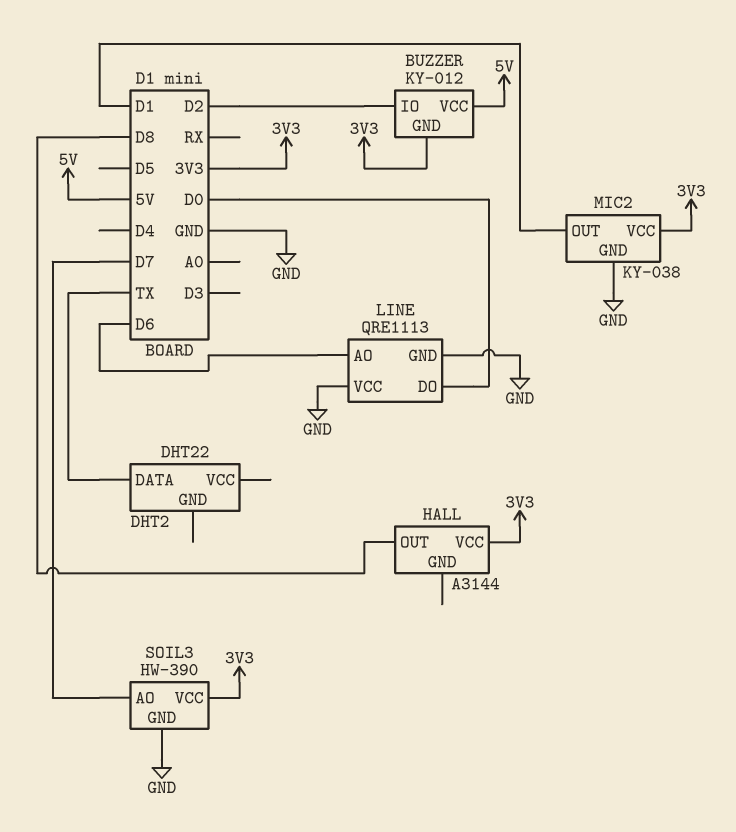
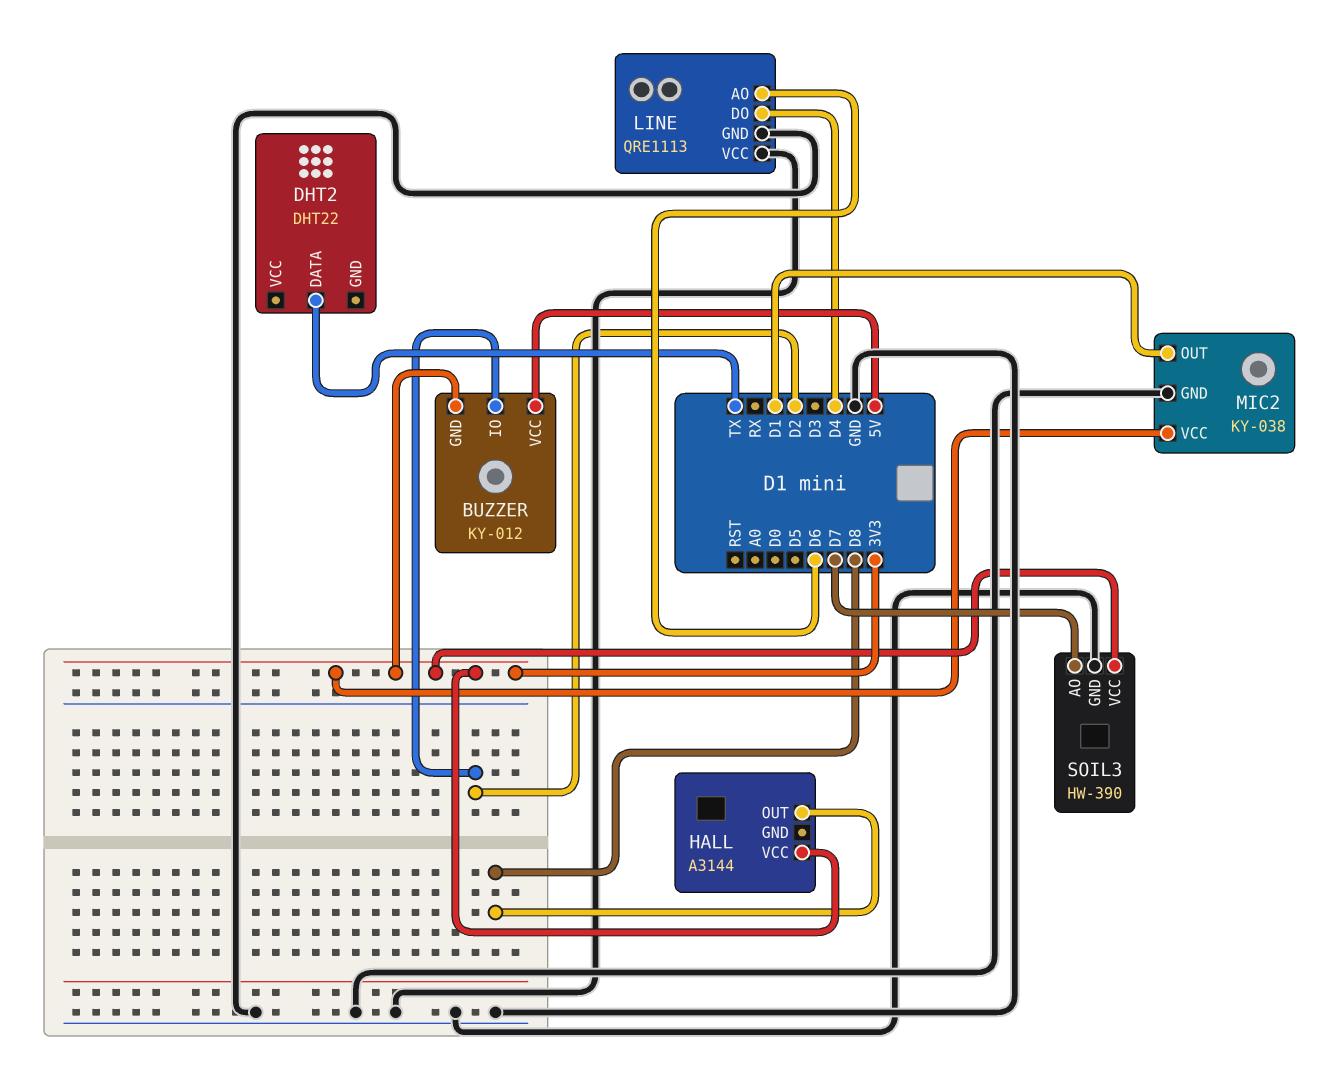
LINE pin DO: D0 -> D4

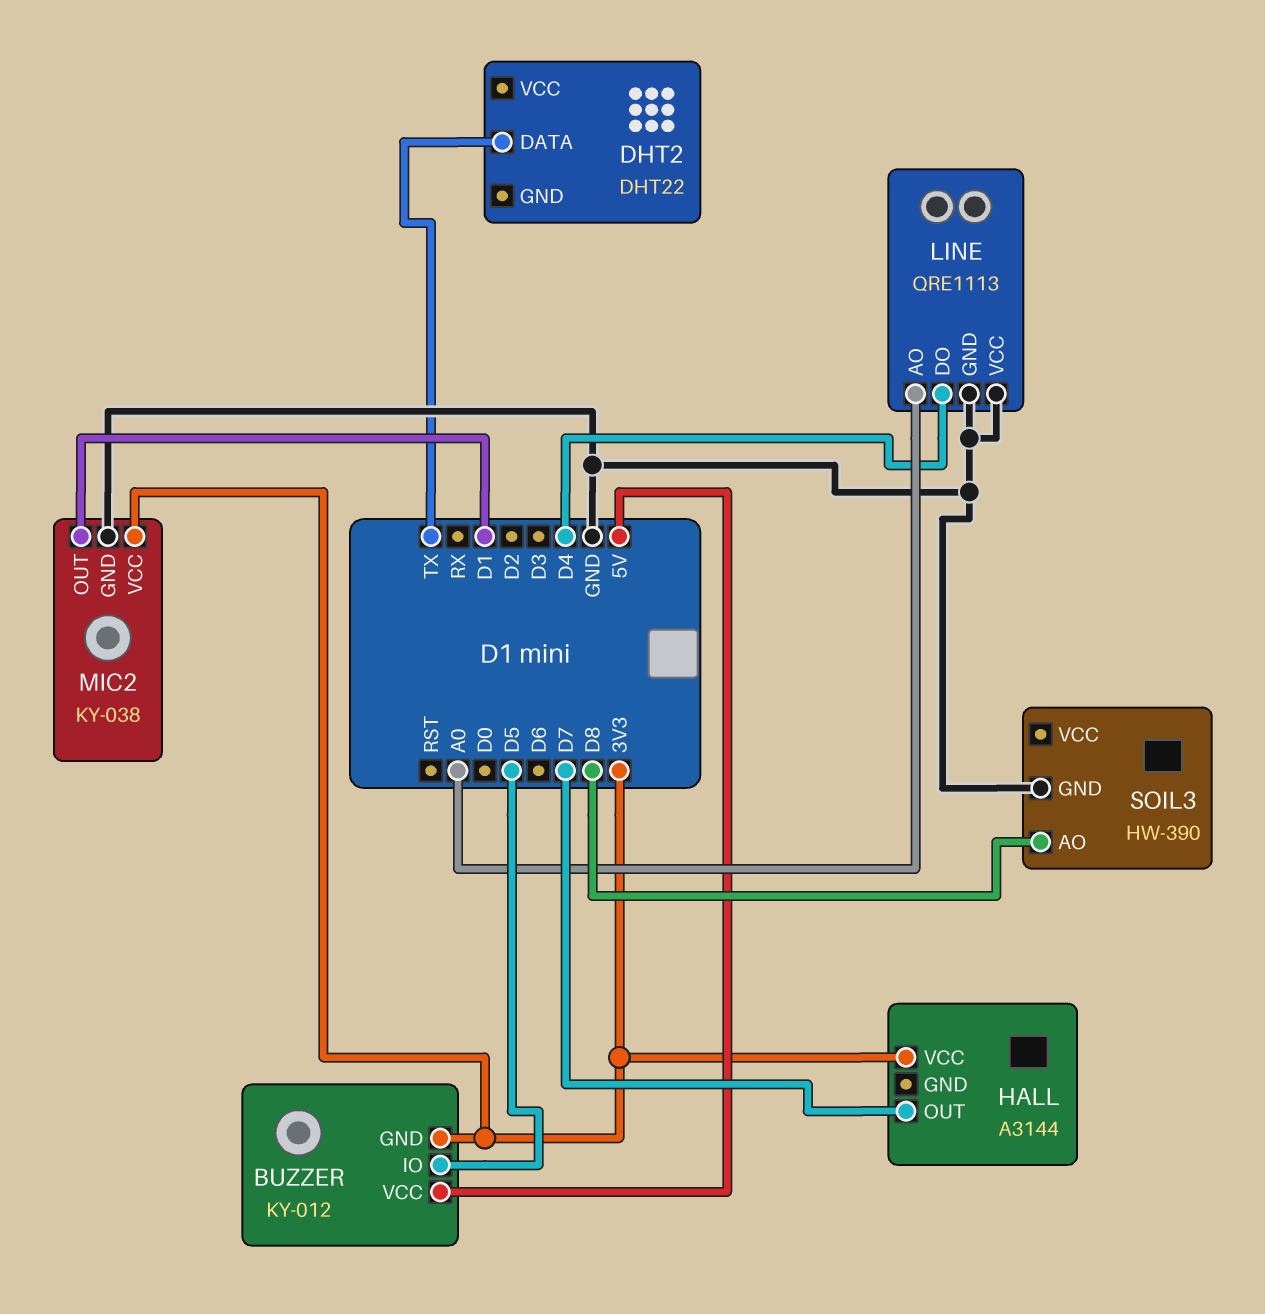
BUZZER pin IO: D2 -> D5
HALL pin OUT: D8 -> D7
LINE pin AO: D6 -> A0
SOIL3 pin AO: D7 -> D8
SOIL3 pin VCC: 3V3 -> none

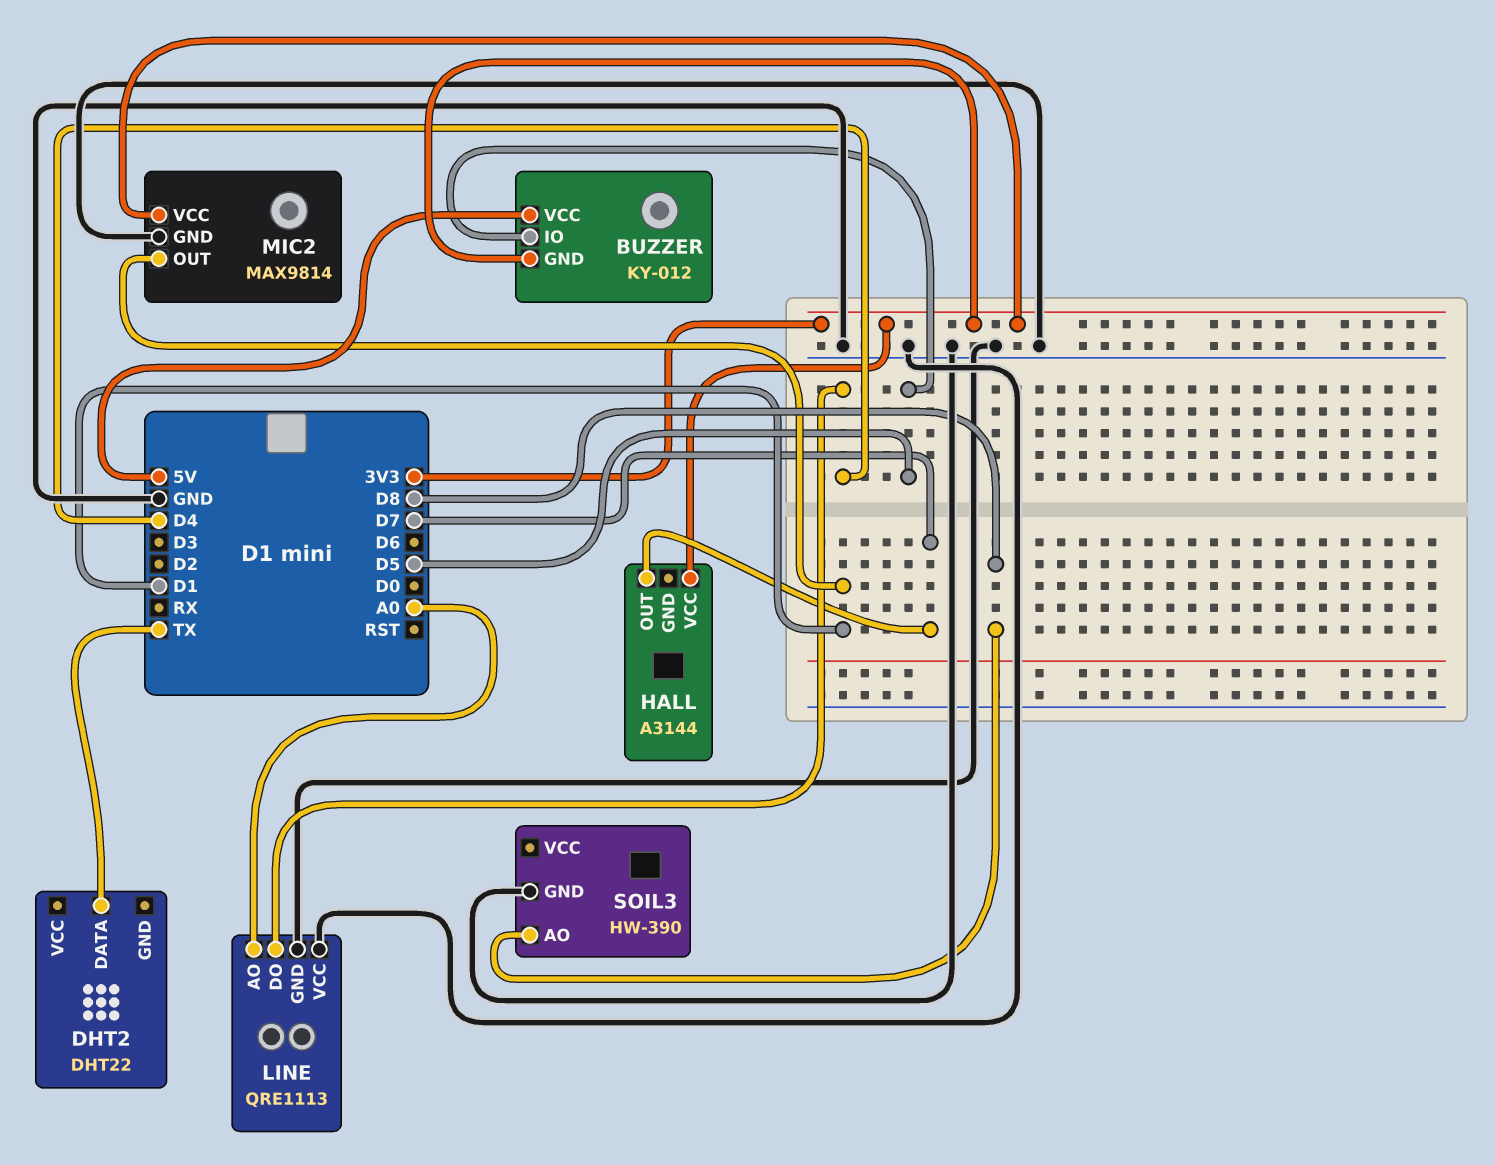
MIC2: KY-038 -> MAX9814

